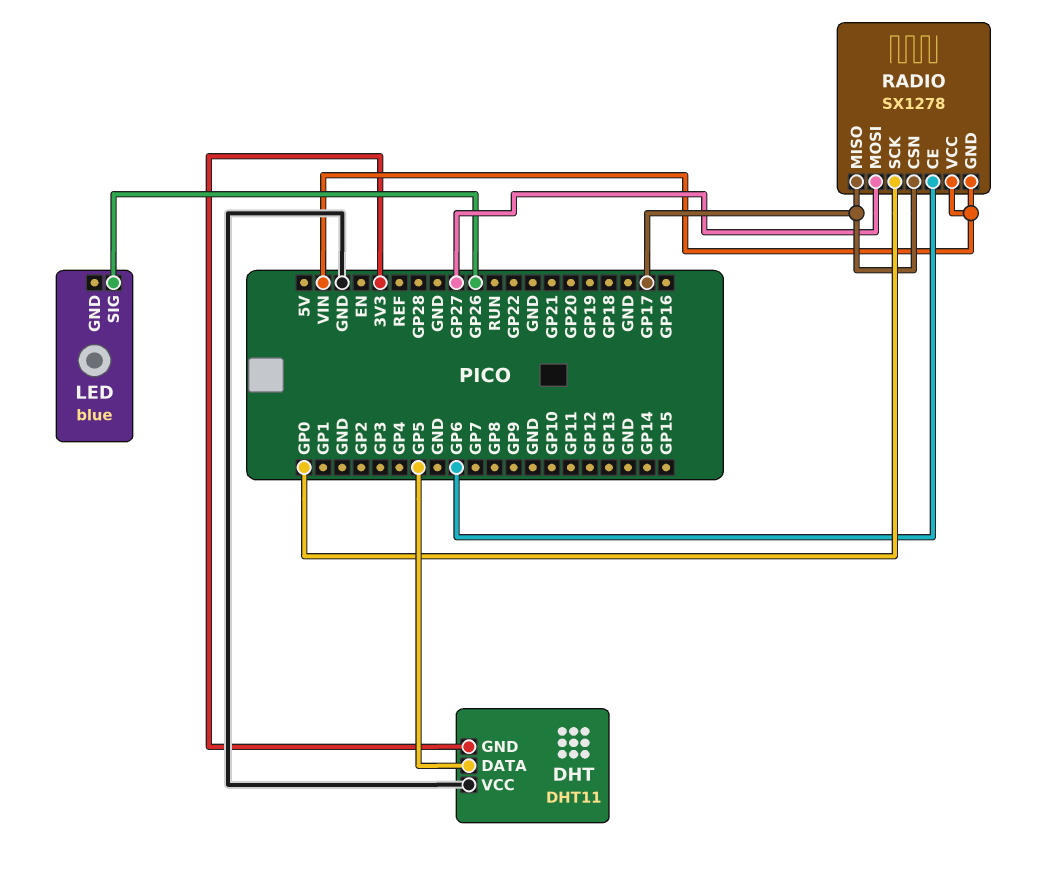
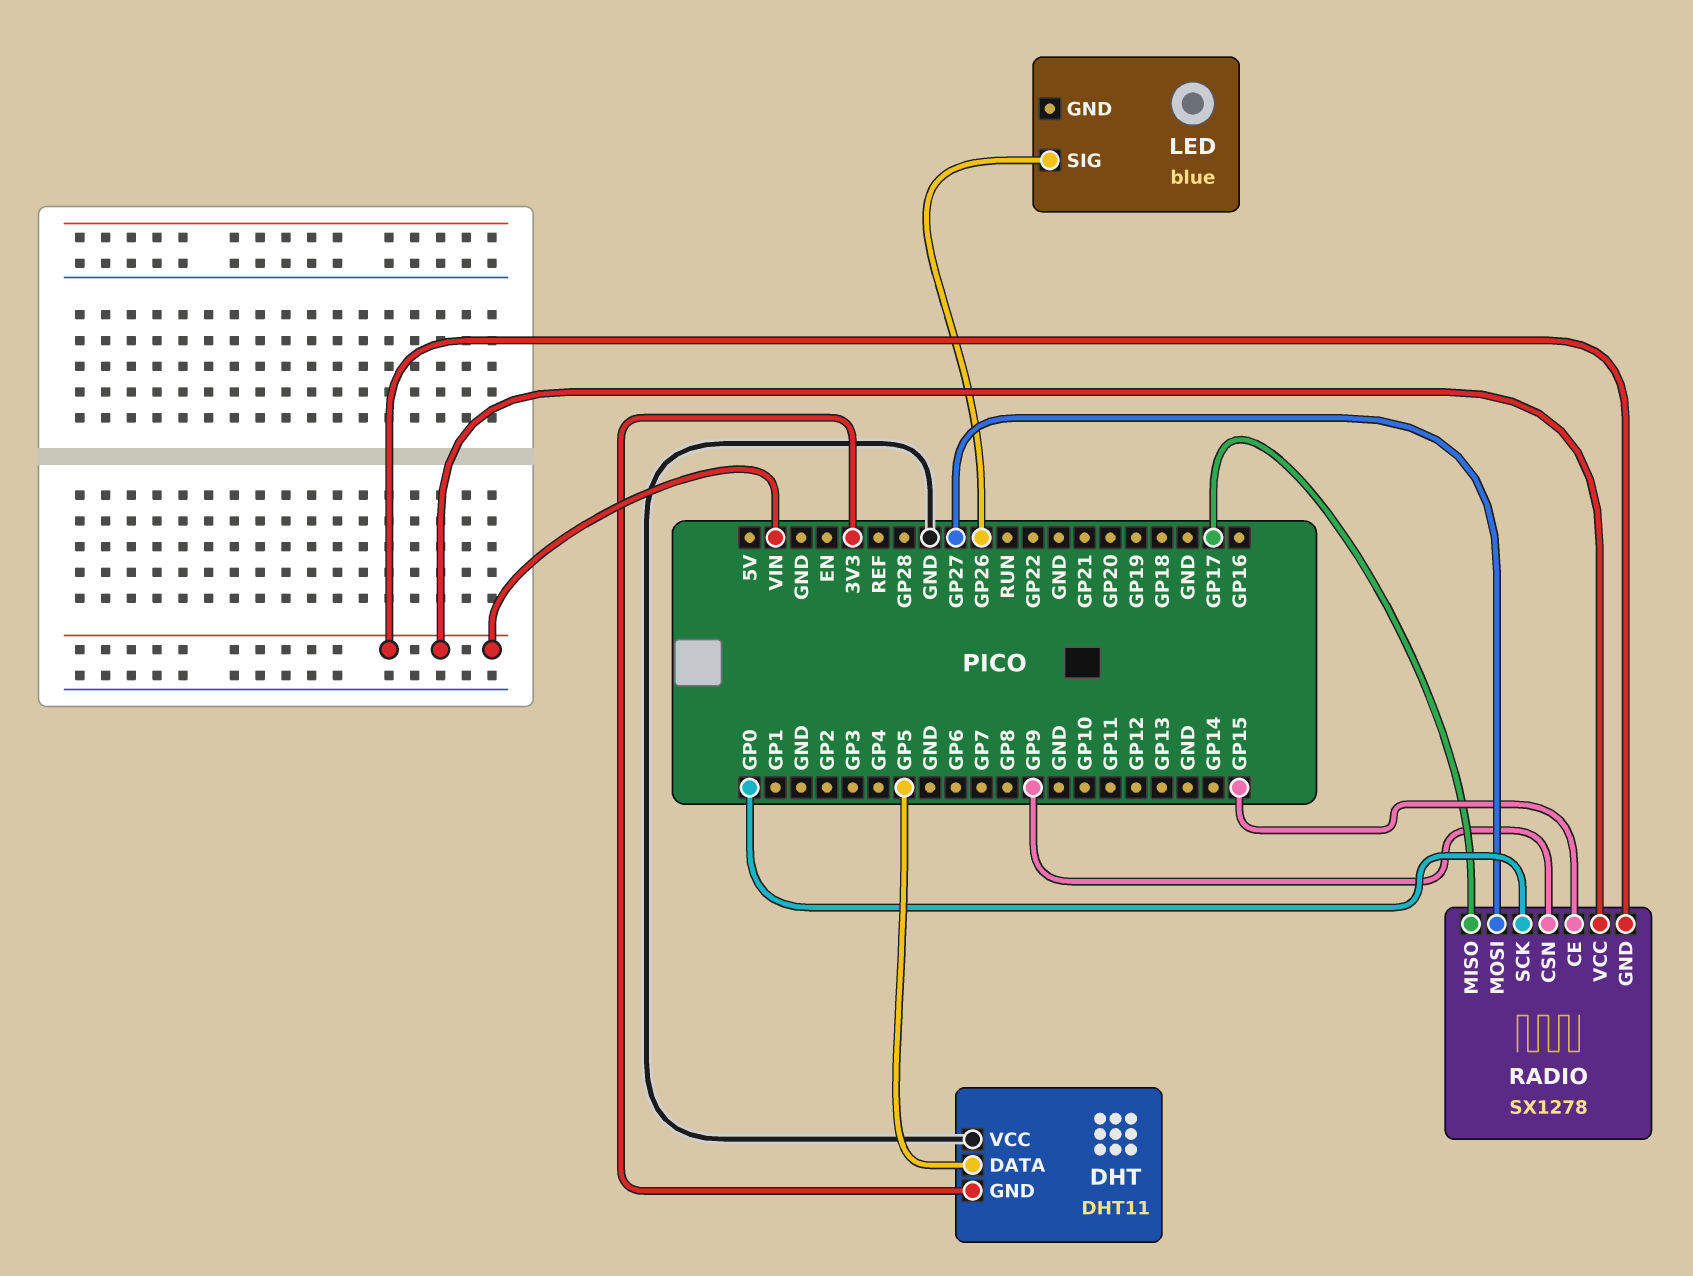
RADIO pin CE: GP6 -> GP15
RADIO pin CSN: GP17 -> GP9

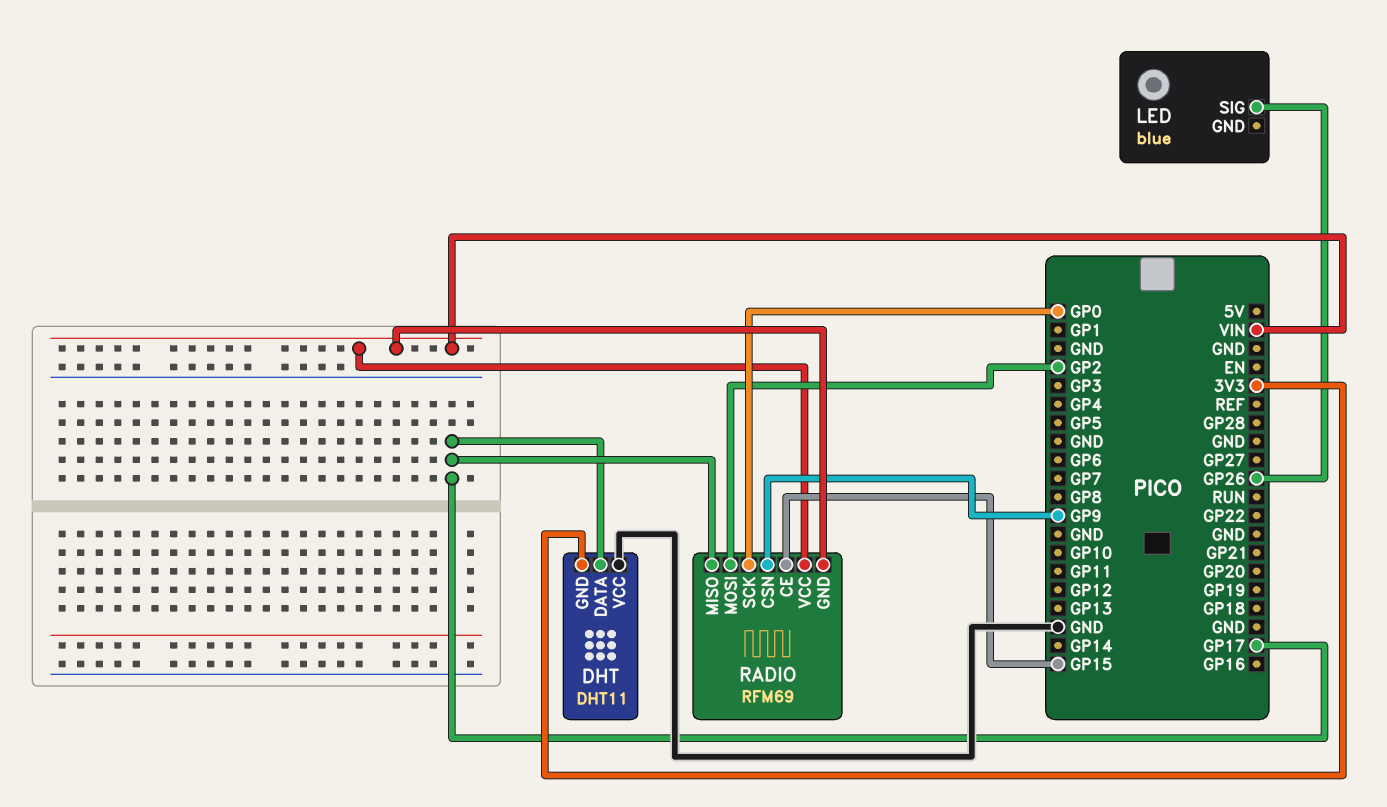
DHT pin DATA: GP5 -> GP17
RADIO: SX1278 -> RFM69
RADIO pin MOSI: GP27 -> GP2

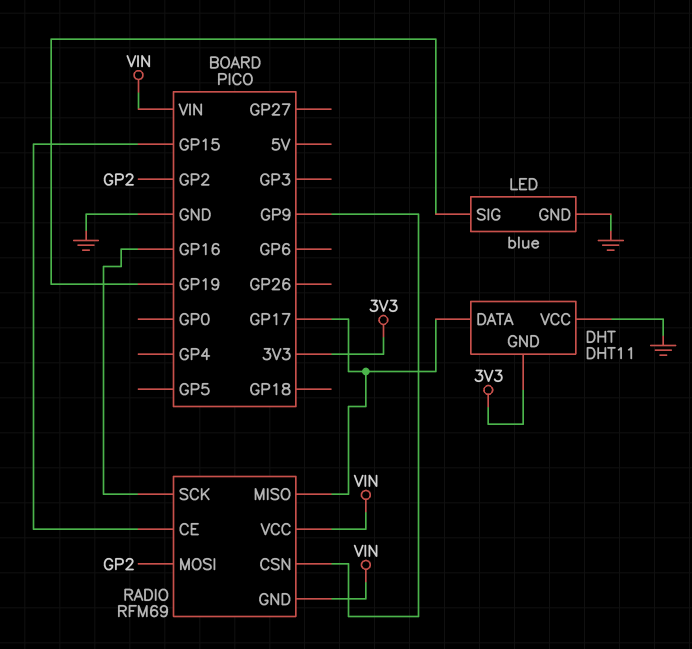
LED pin GND: none -> GND
LED pin SIG: GP26 -> GP19
RADIO pin SCK: GP0 -> GP16

